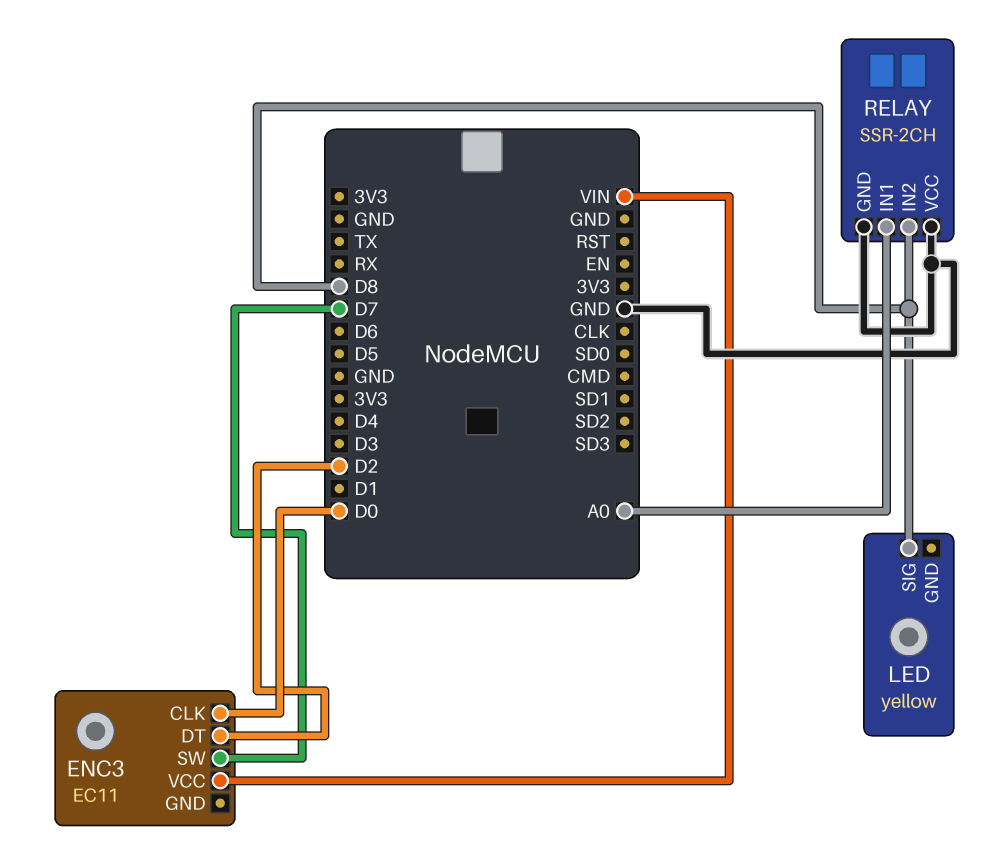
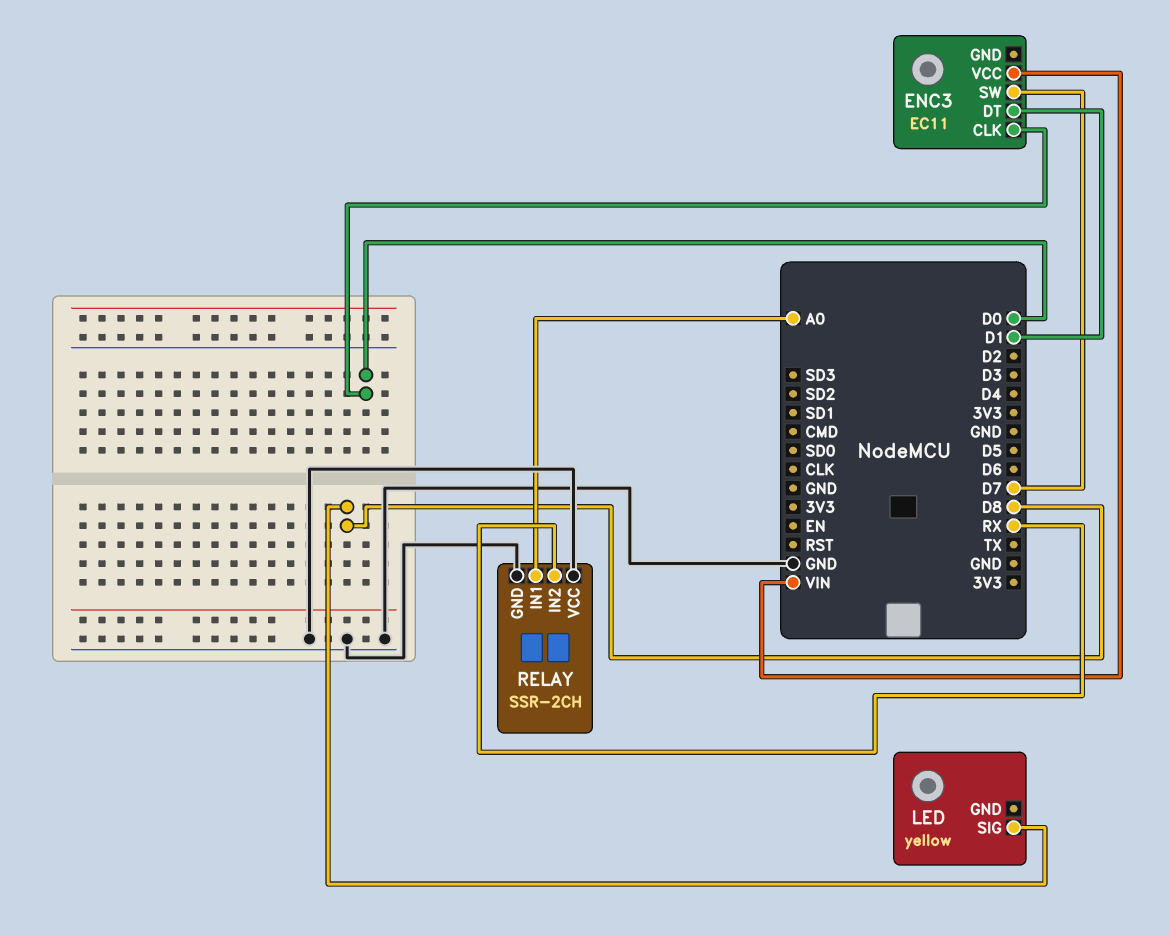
ENC3 pin DT: D2 -> D1
RELAY pin IN2: D8 -> RX

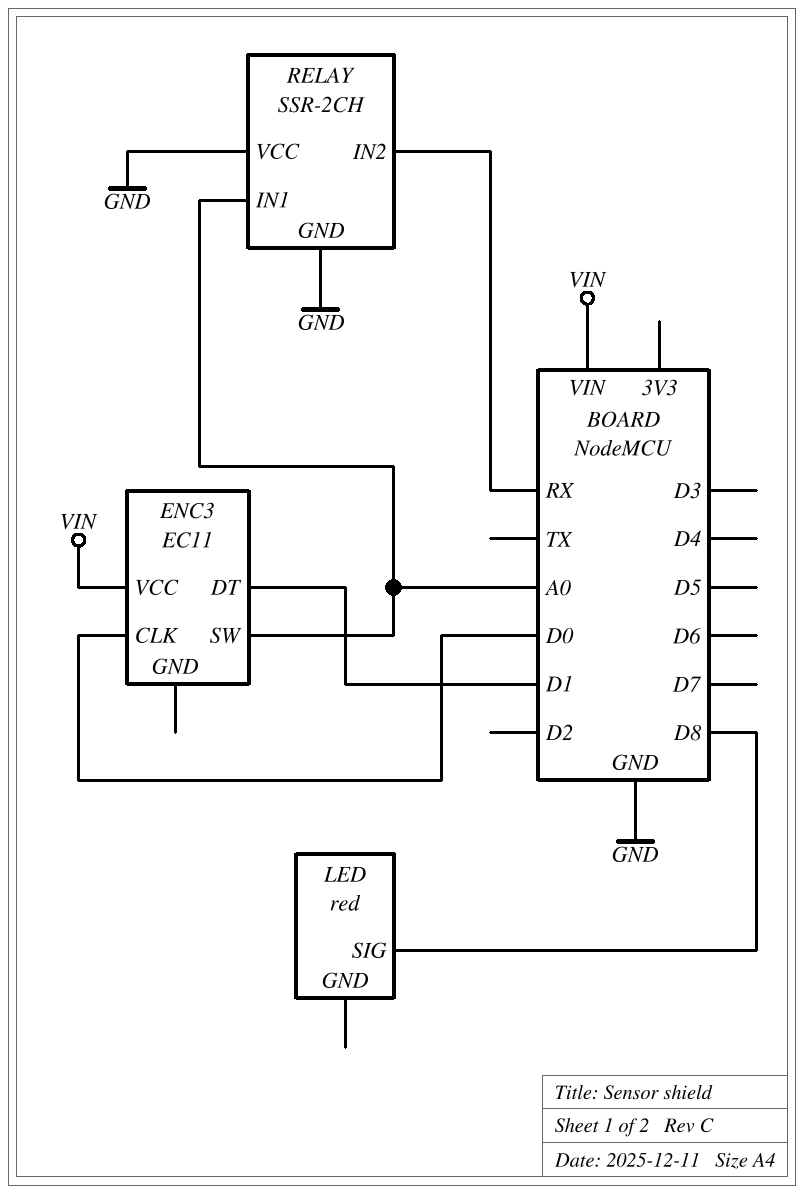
ENC3 pin SW: D7 -> A0
LED: yellow -> red

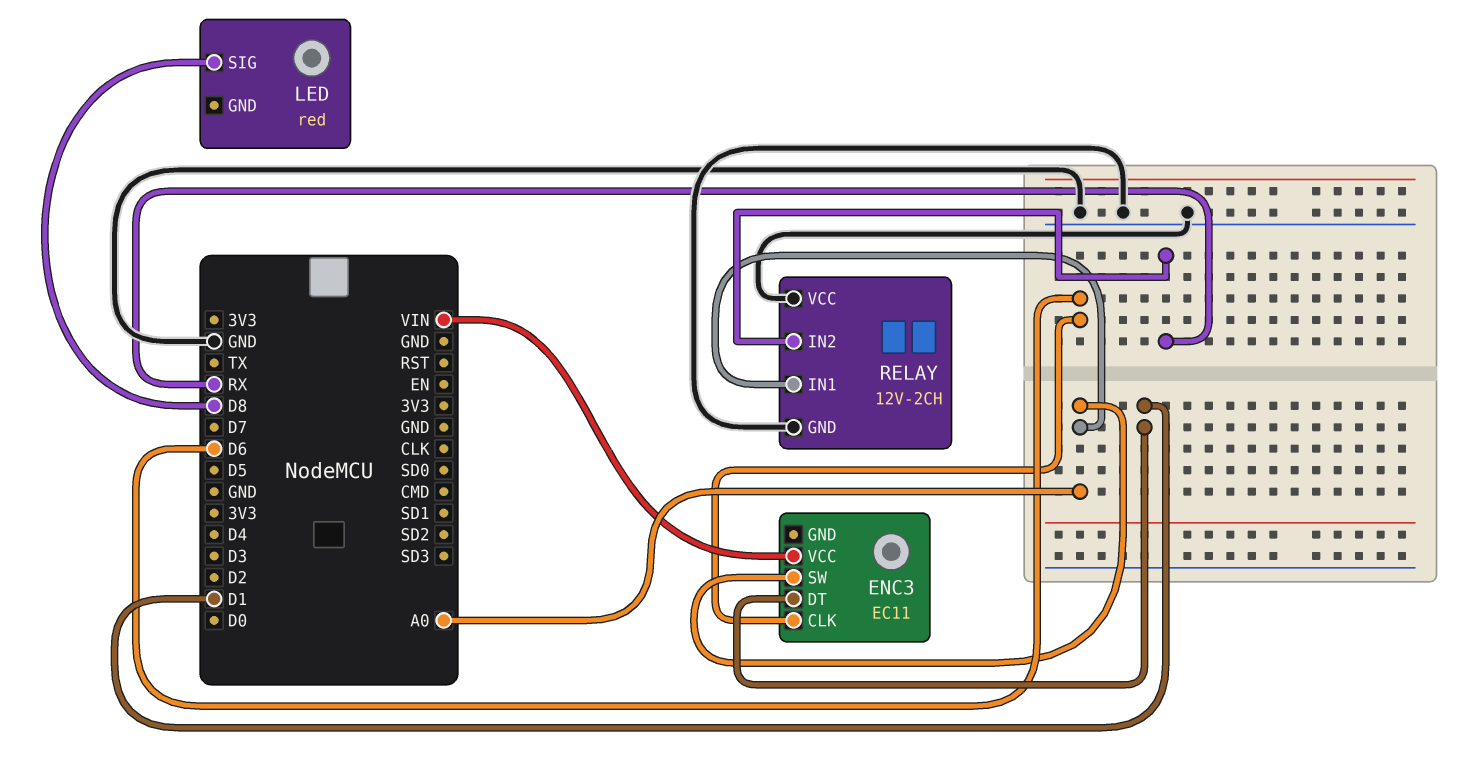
ENC3 pin CLK: D0 -> D6
RELAY: SSR-2CH -> 12V-2CH

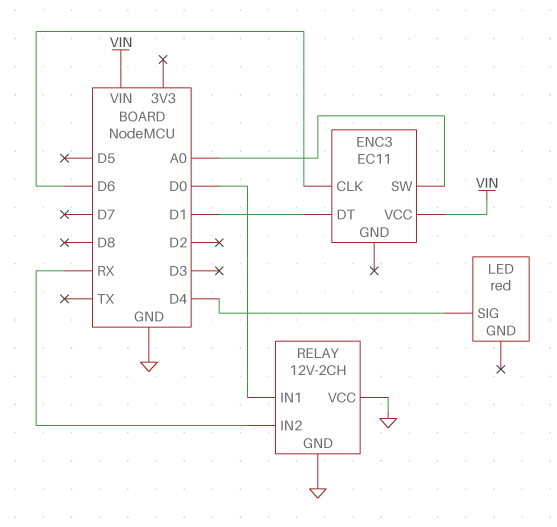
LED pin SIG: D8 -> D4
RELAY pin IN1: A0 -> D0

